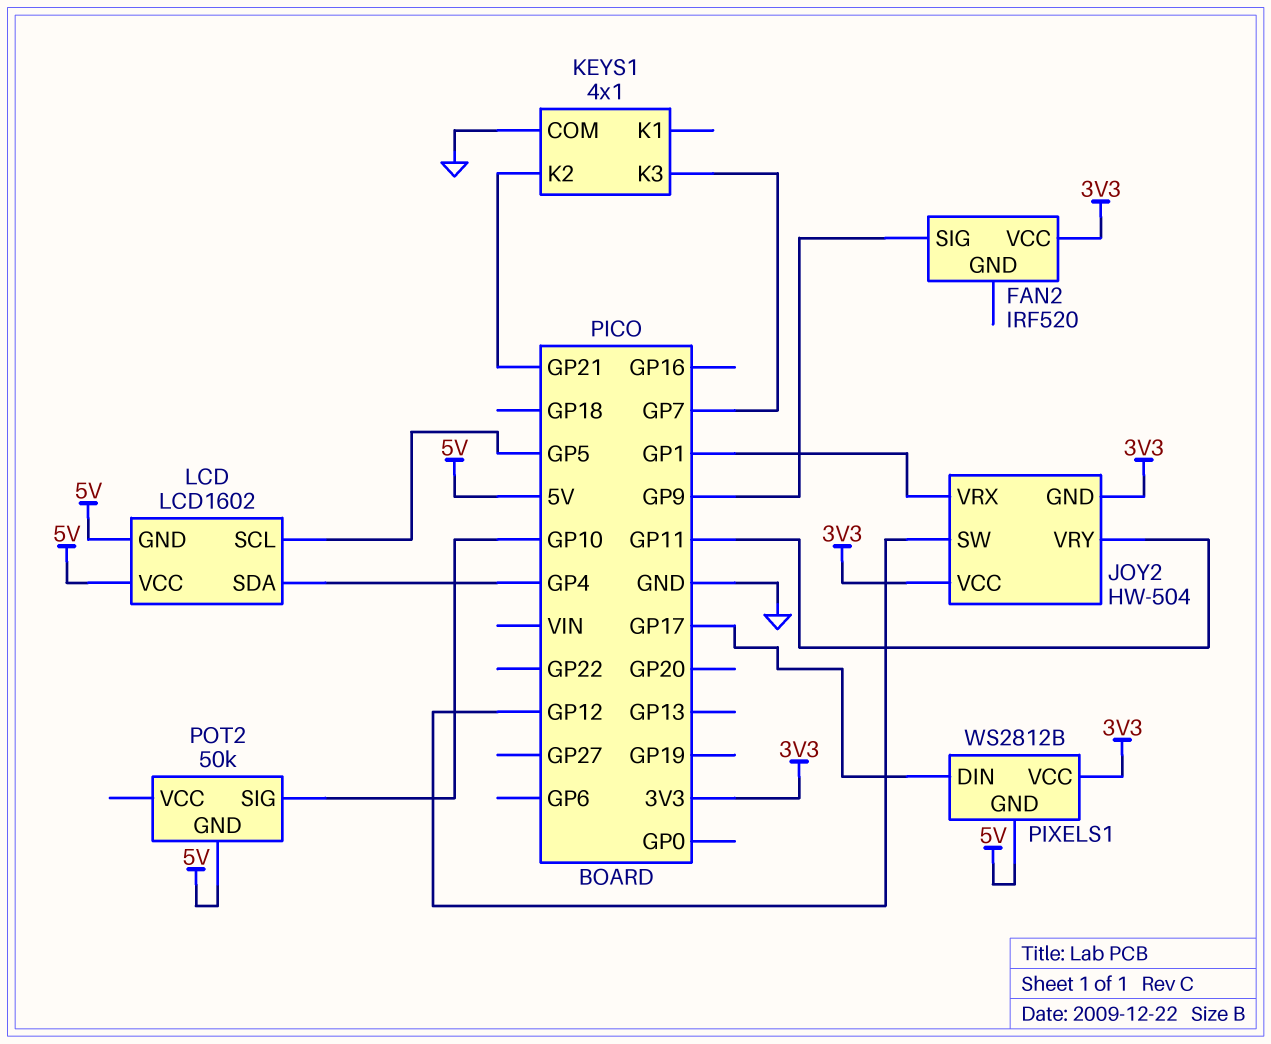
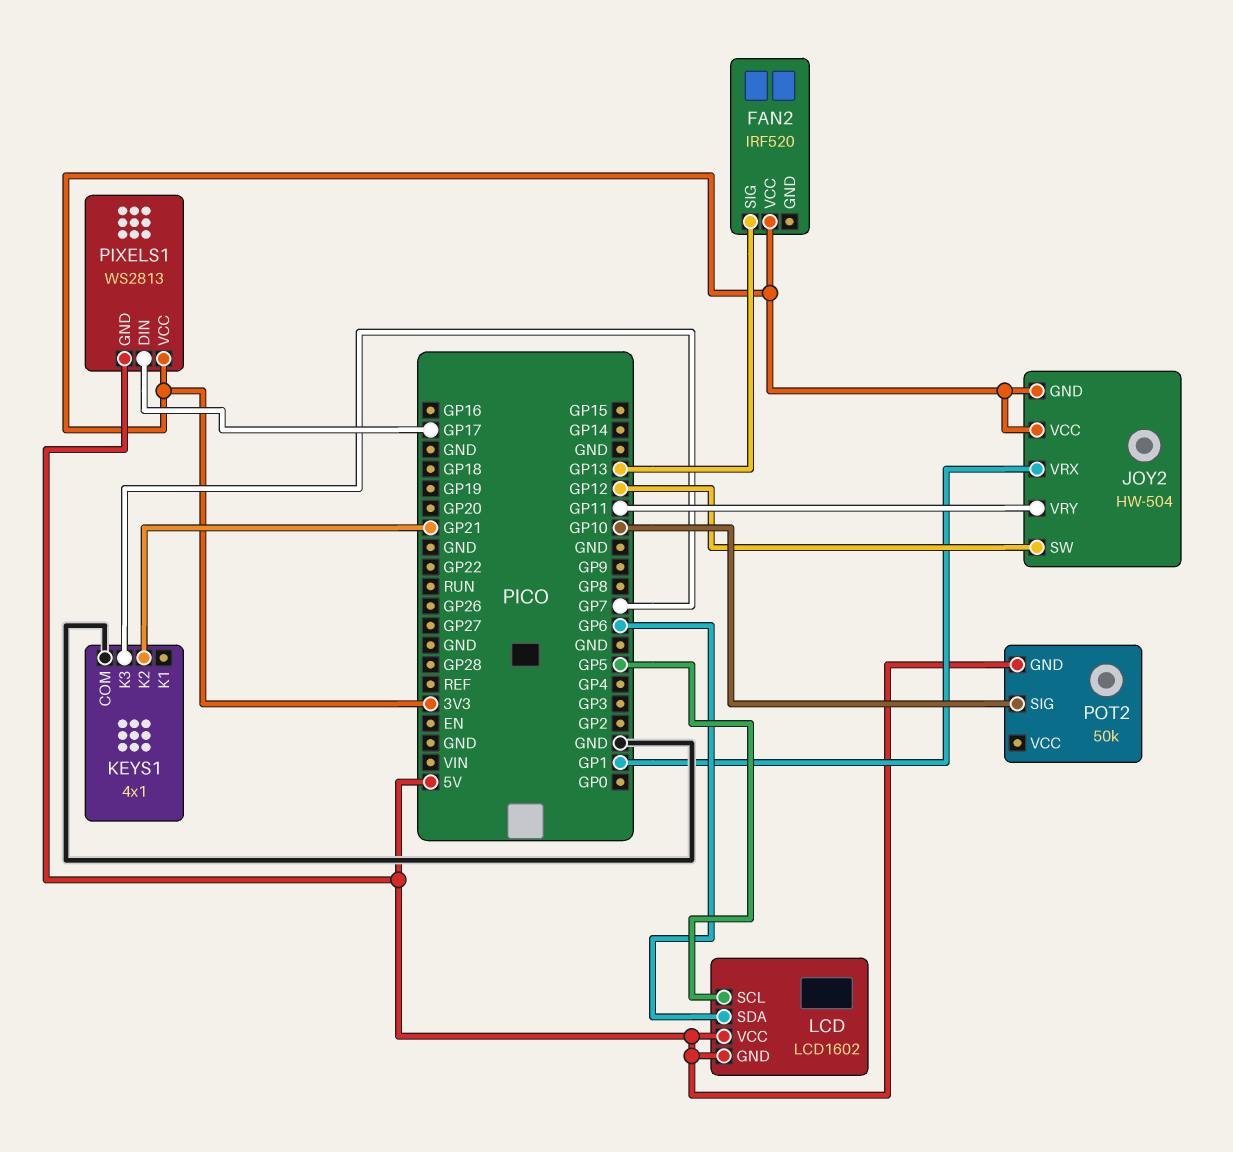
FAN2 pin SIG: GP9 -> GP13
LCD pin SDA: GP4 -> GP6
PIXELS1: WS2812B -> WS2813

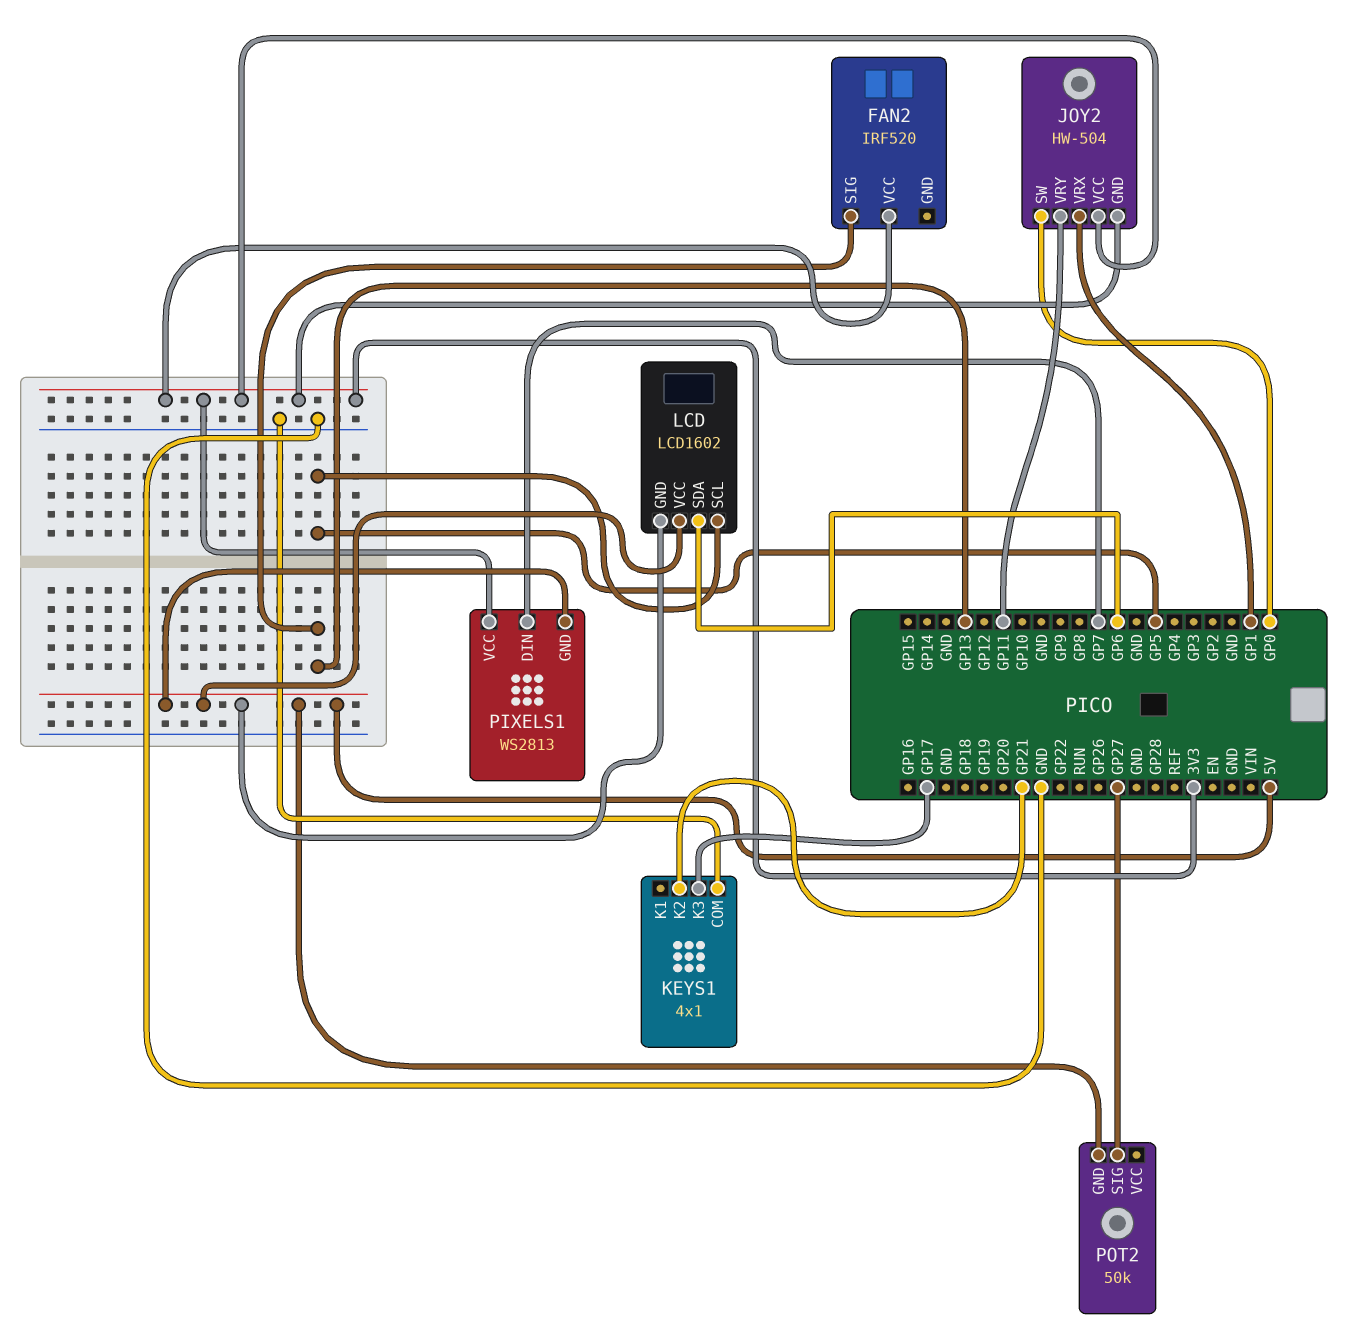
JOY2 pin SW: GP12 -> GP0
KEYS1 pin K3: GP7 -> GP17
PIXELS1 pin DIN: GP17 -> GP7
POT2 pin SIG: GP10 -> GP27

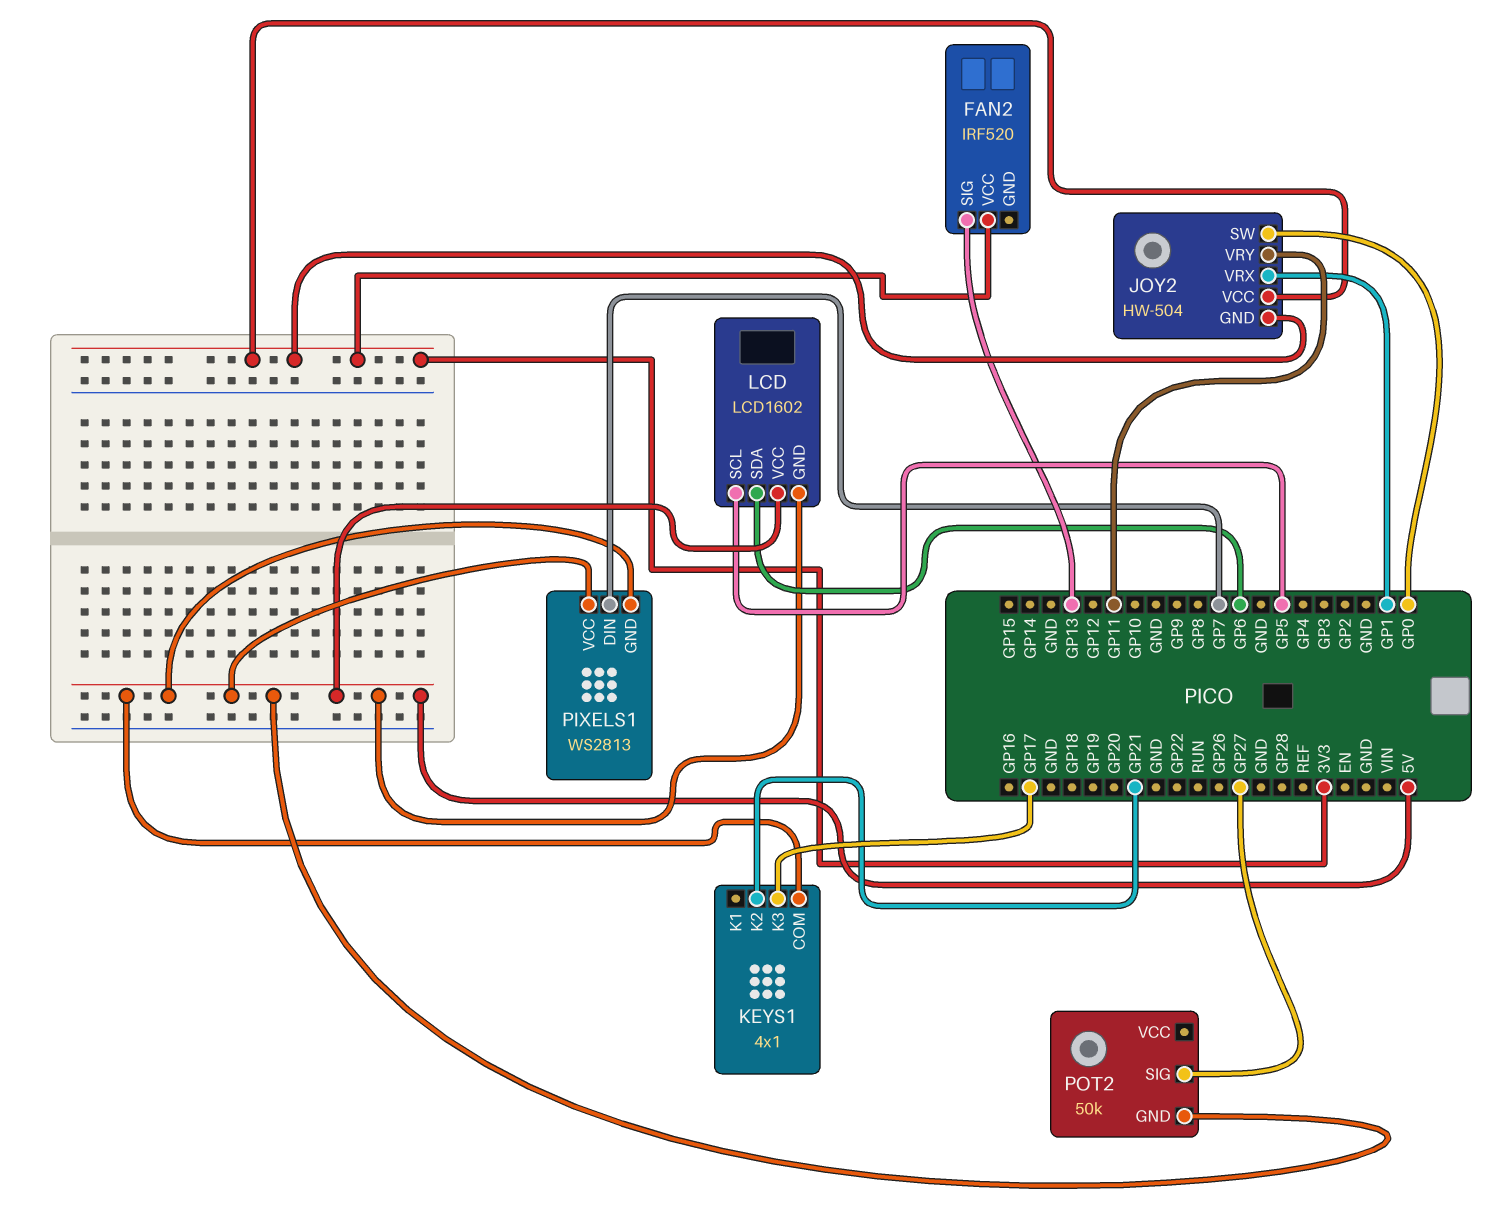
KEYS1 pin COM: GND -> 5V
PIXELS1 pin VCC: 3V3 -> 5V

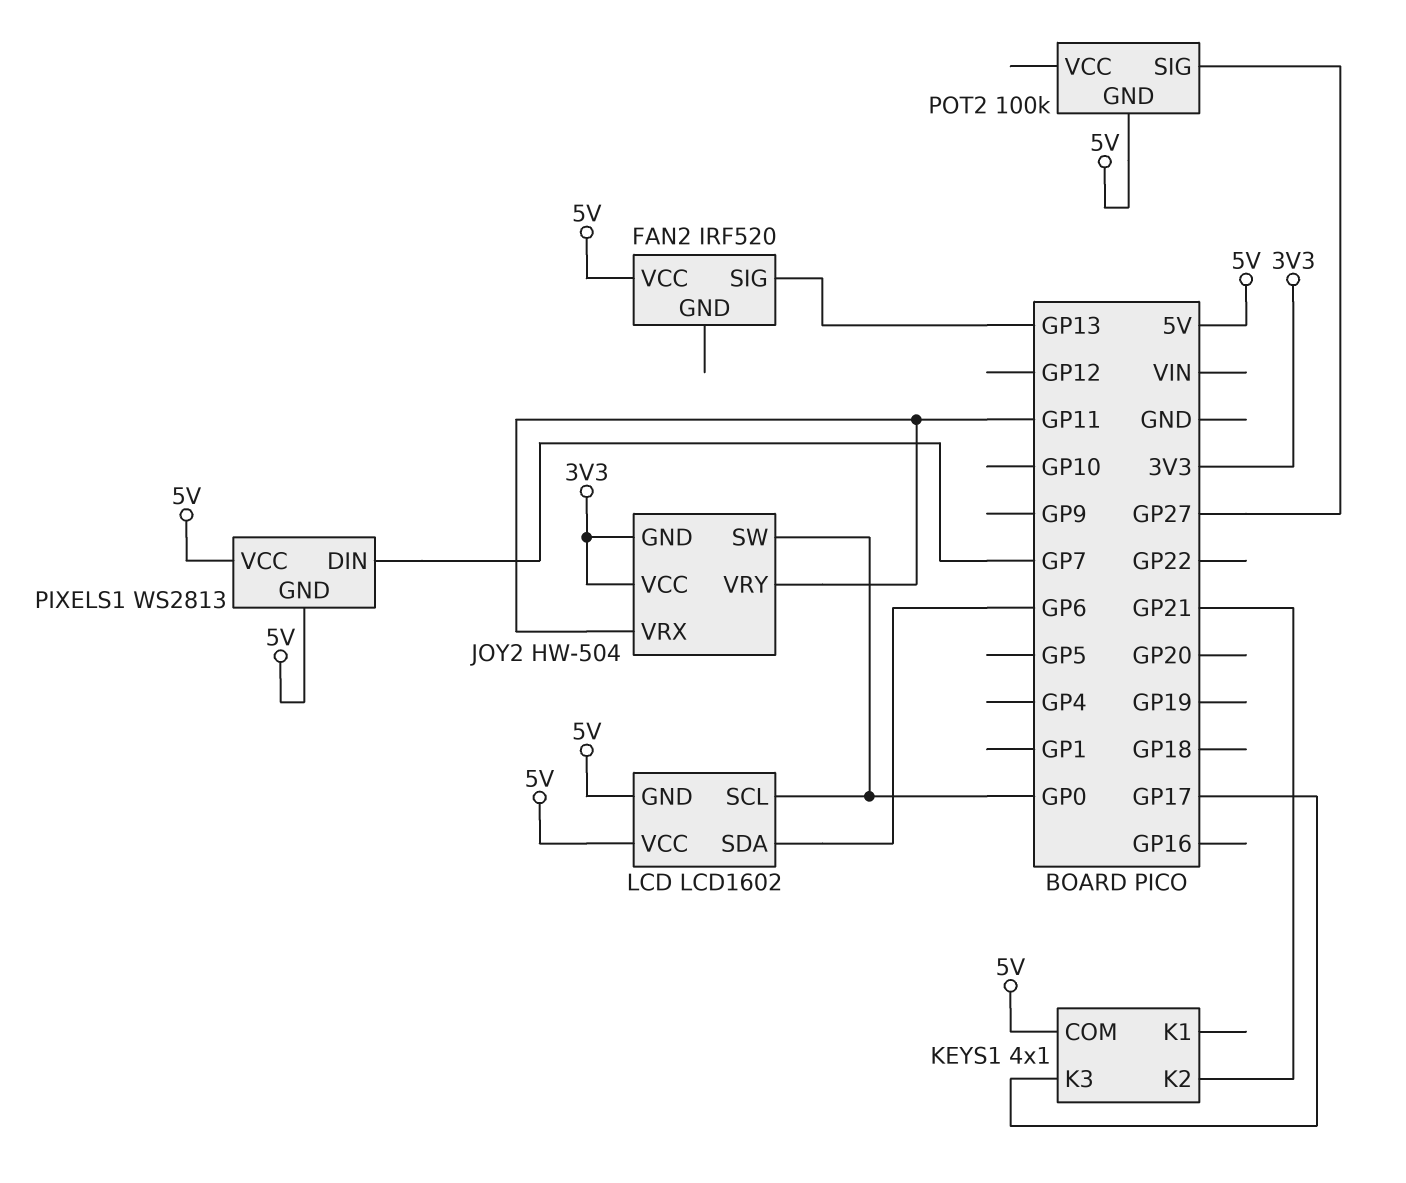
FAN2 pin VCC: 3V3 -> 5V
JOY2 pin VRX: GP1 -> GP11
LCD pin SCL: GP5 -> GP0
POT2: 50k -> 100k

